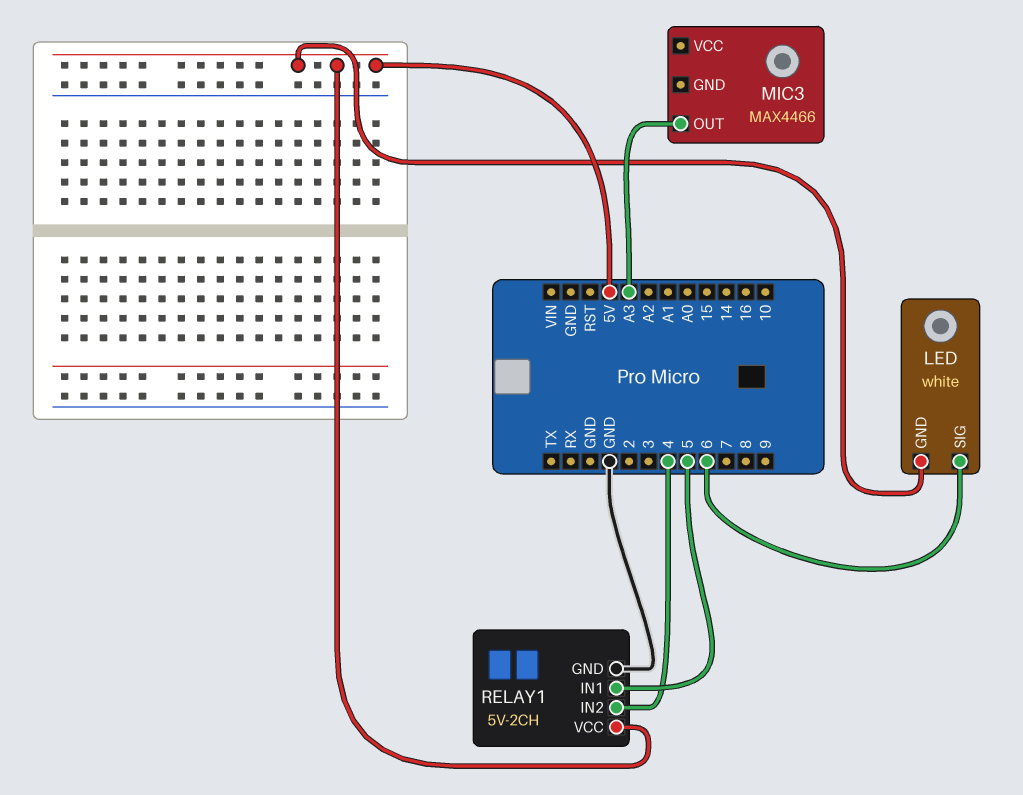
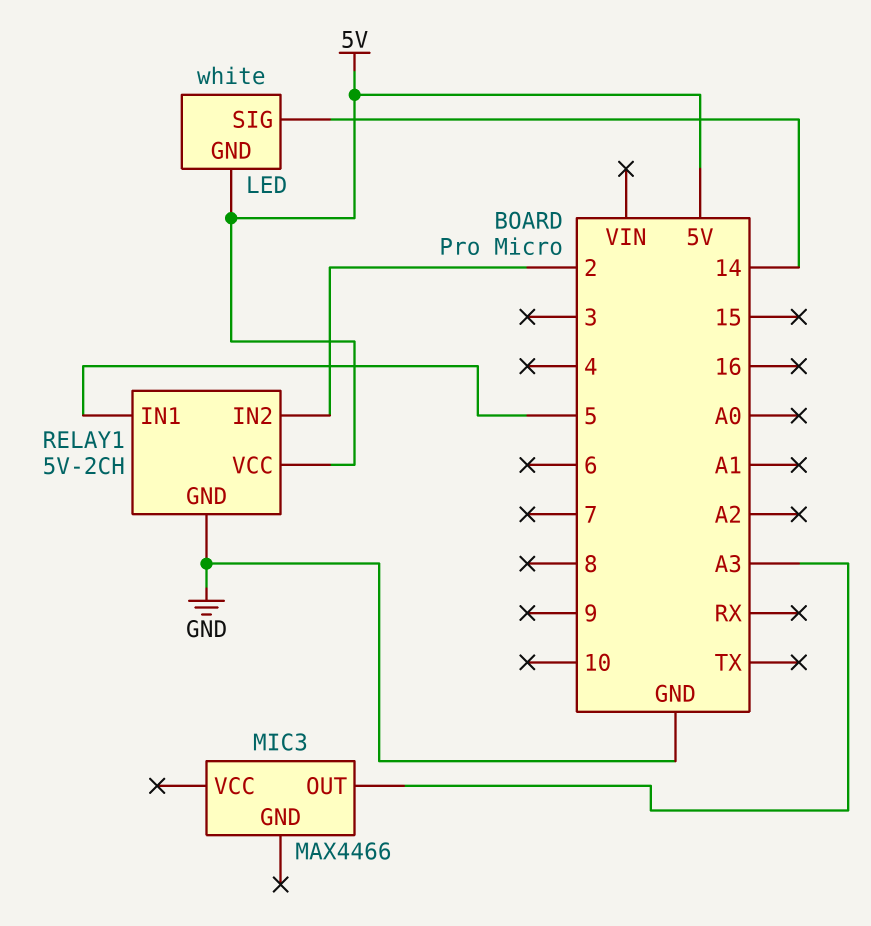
LED pin SIG: 6 -> 14
RELAY1 pin IN2: 4 -> 2

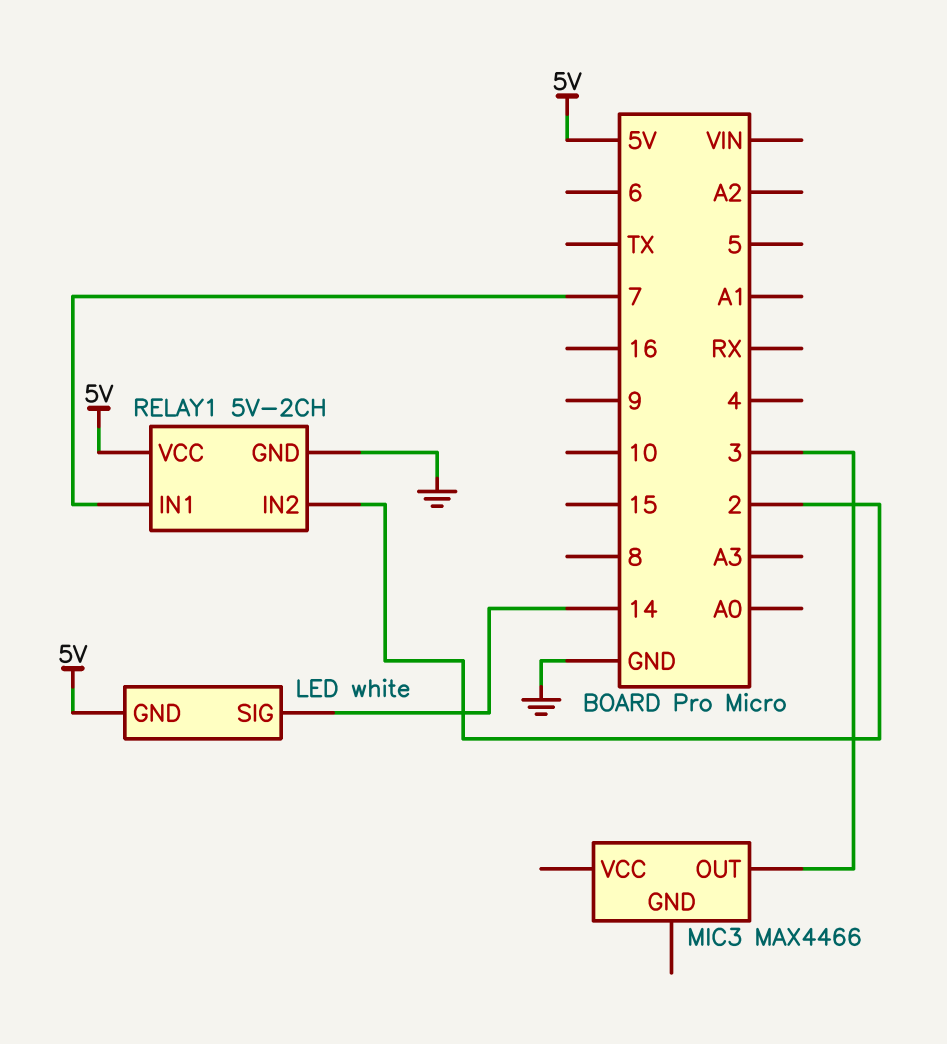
MIC3 pin OUT: A3 -> 3
RELAY1 pin IN1: 5 -> 7

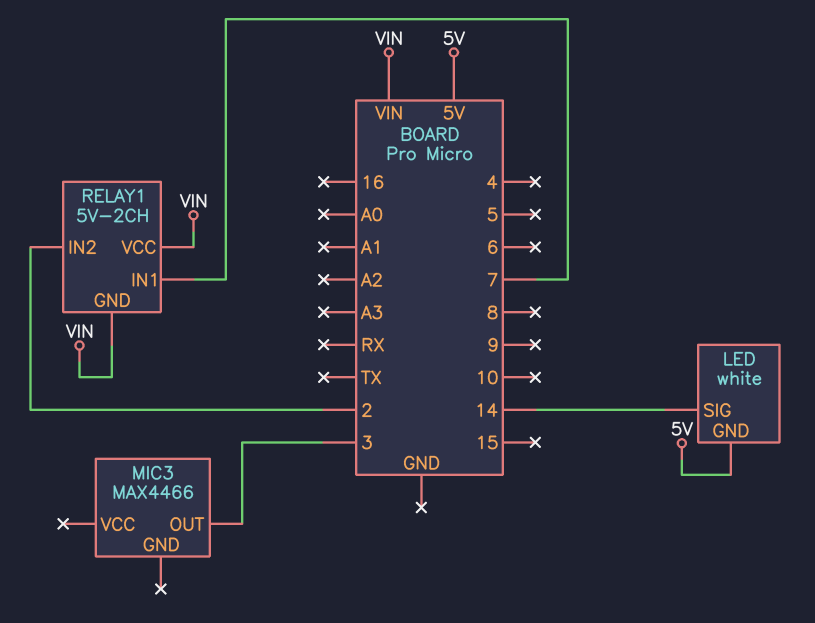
RELAY1 pin GND: GND -> VIN
RELAY1 pin VCC: 5V -> VIN

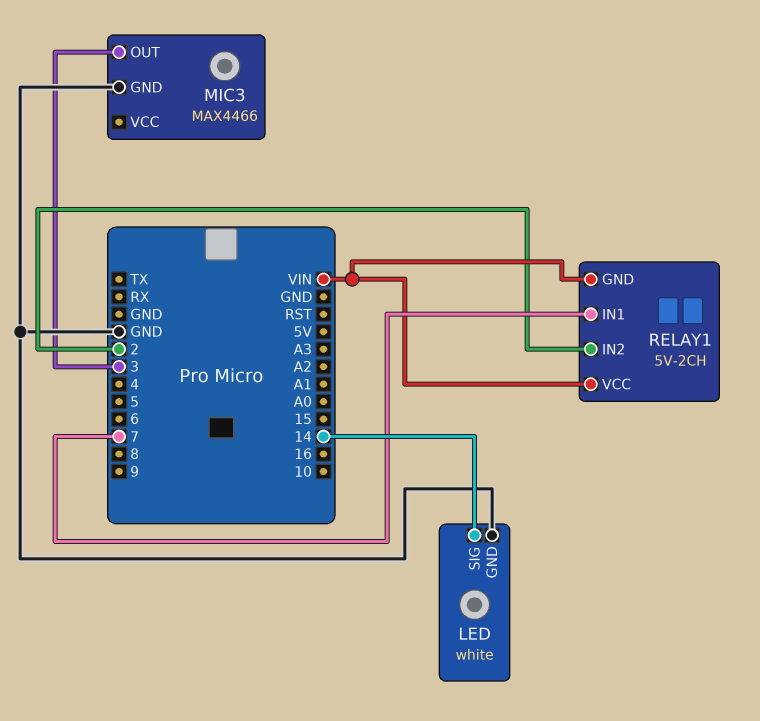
LED pin GND: 5V -> GND
MIC3 pin GND: none -> GND

